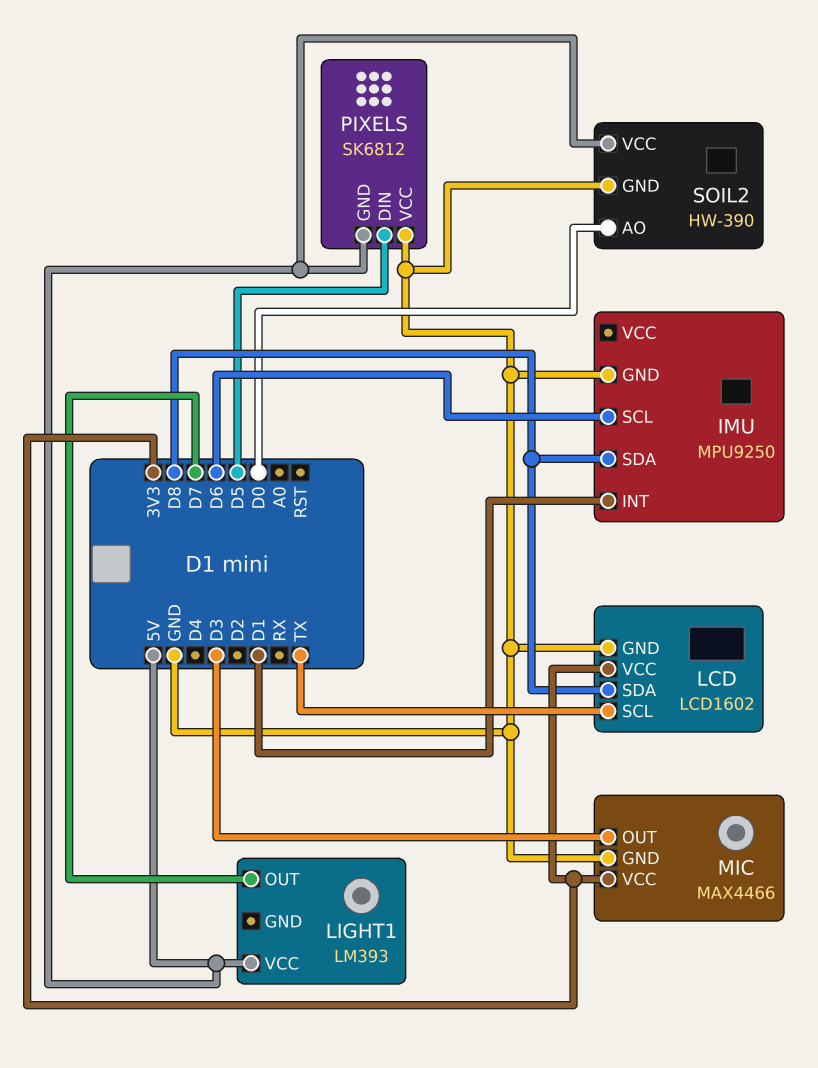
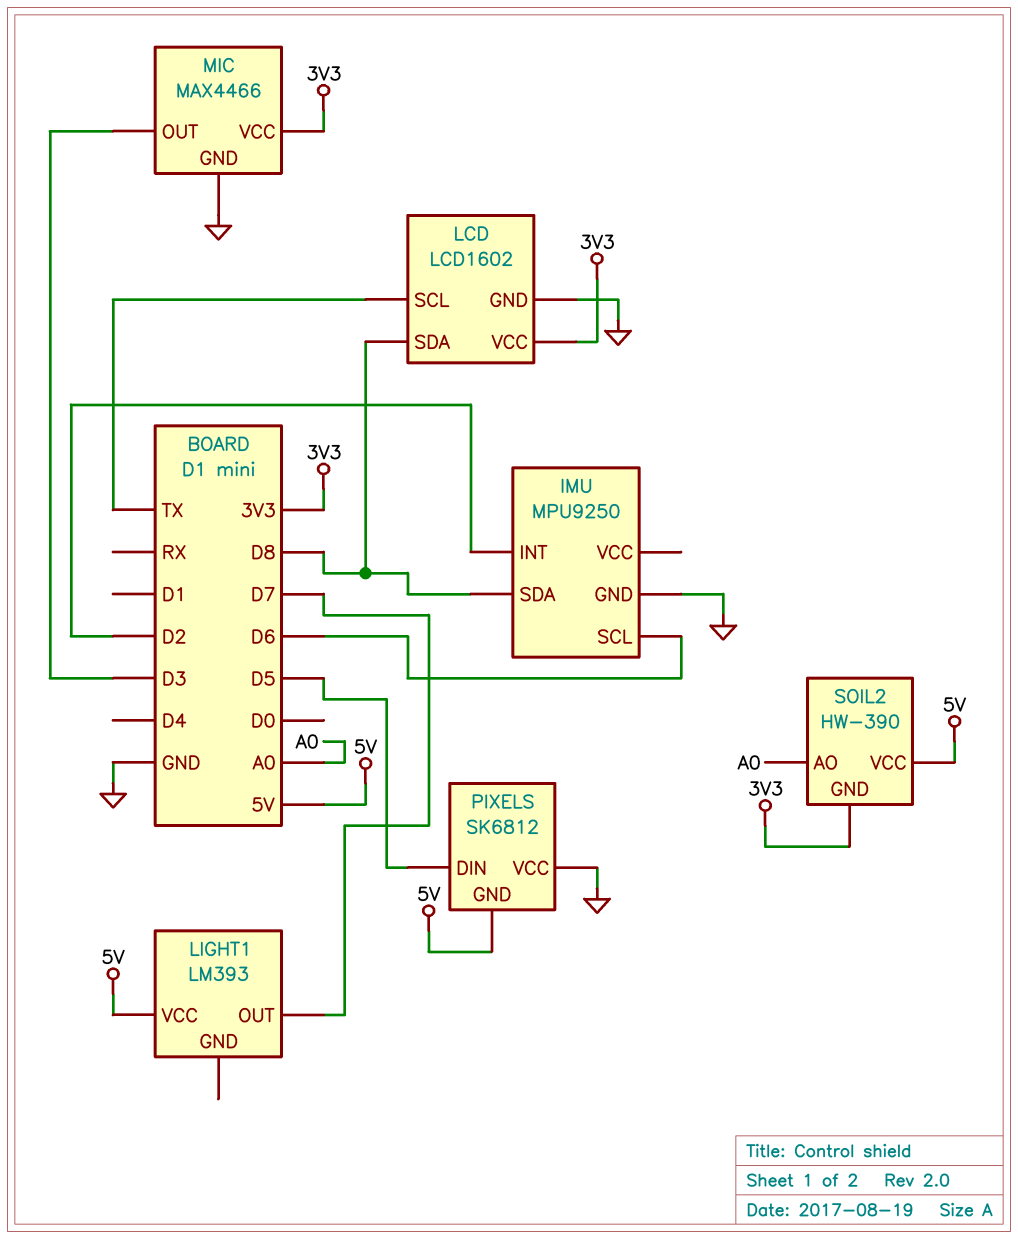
IMU pin INT: D1 -> D2
SOIL2 pin AO: D0 -> A0
SOIL2 pin GND: GND -> 3V3

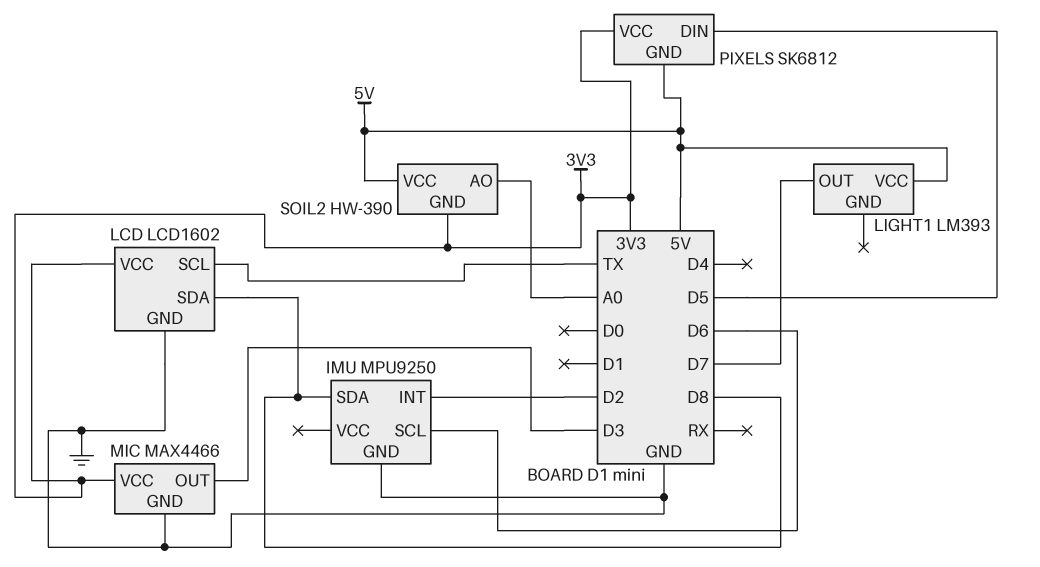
PIXELS pin VCC: GND -> 3V3

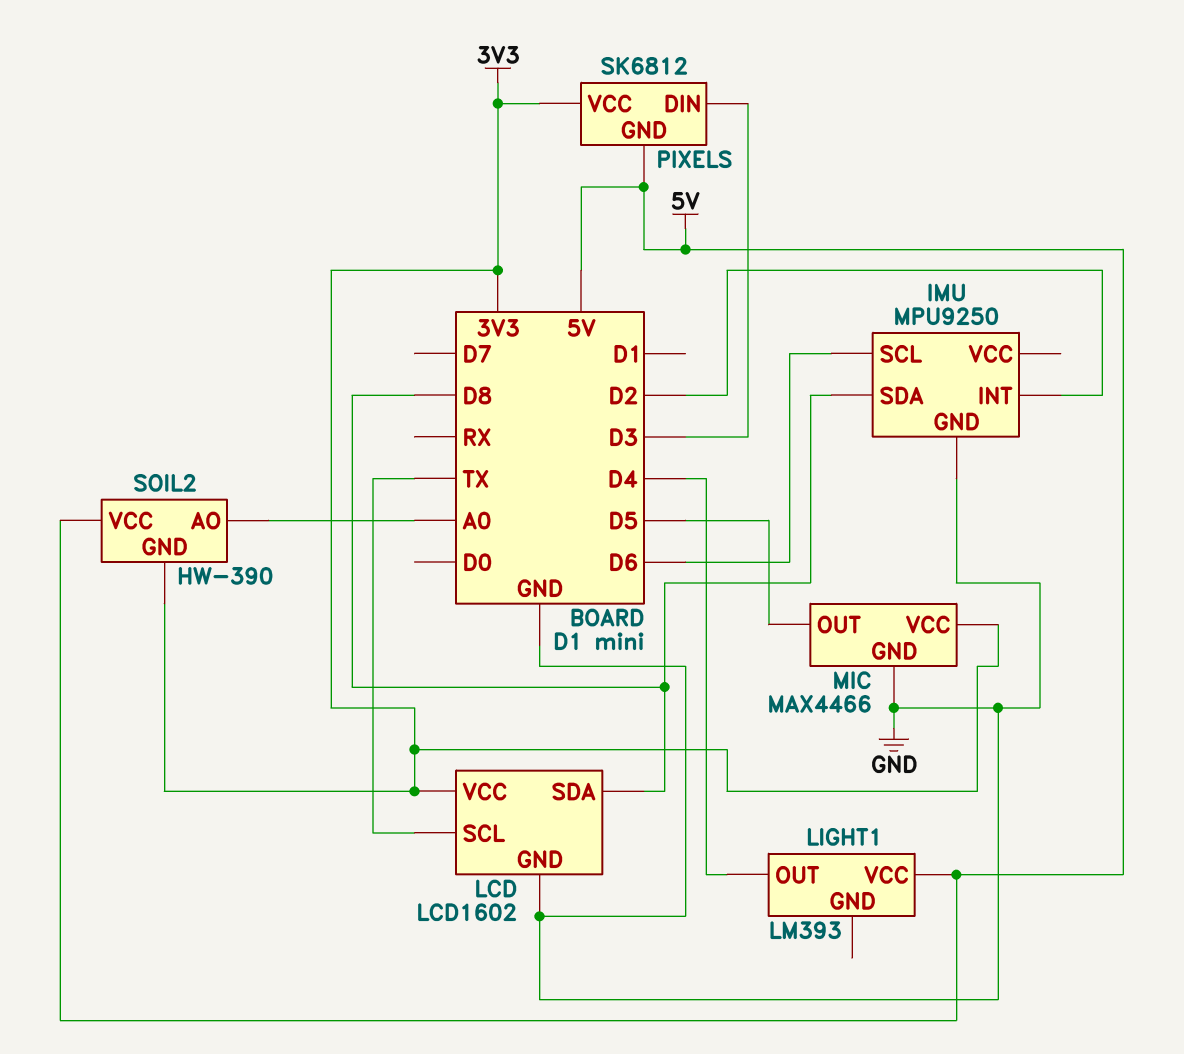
LIGHT1 pin OUT: D7 -> D4
MIC pin OUT: D3 -> D5
PIXELS pin DIN: D5 -> D3

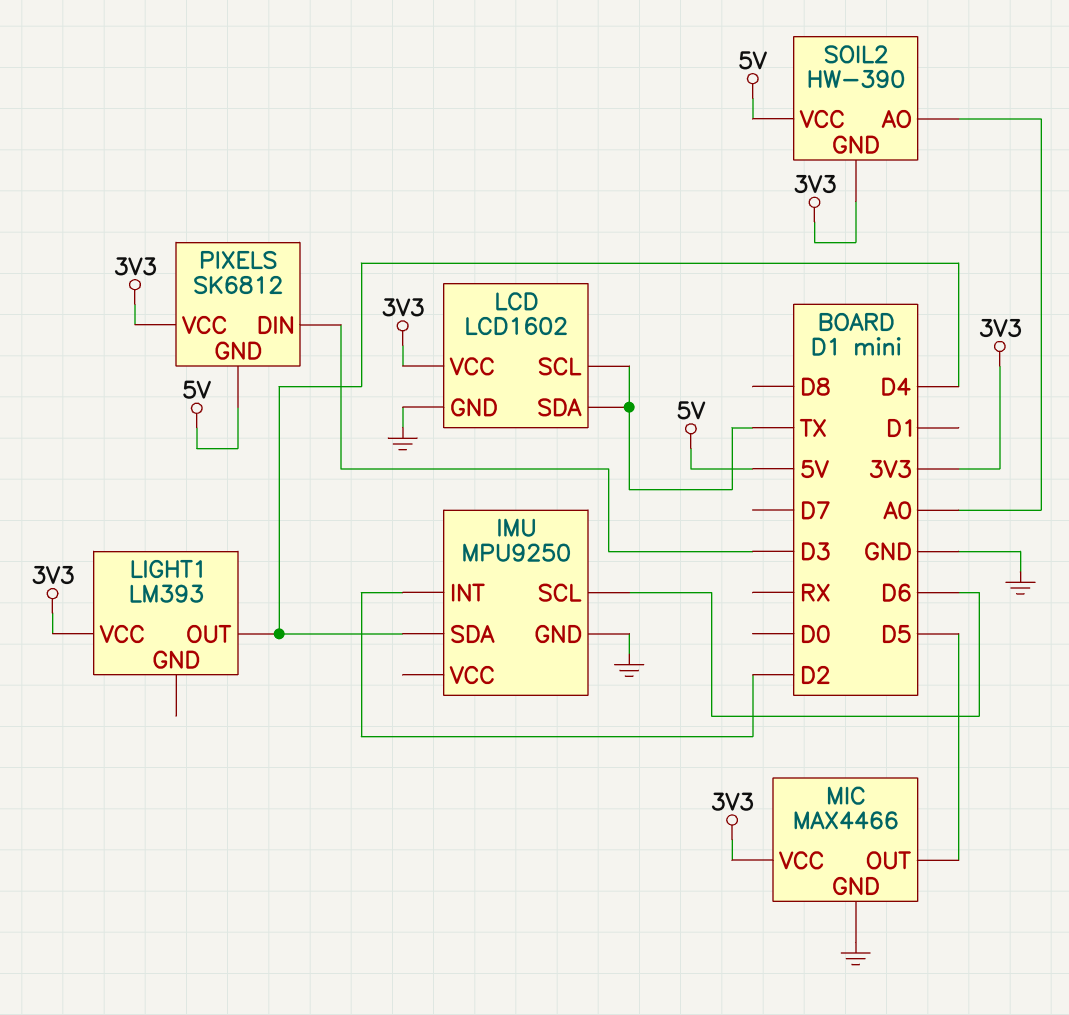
IMU pin SDA: D8 -> D4
LCD pin SDA: D8 -> TX
LIGHT1 pin VCC: 5V -> 3V3

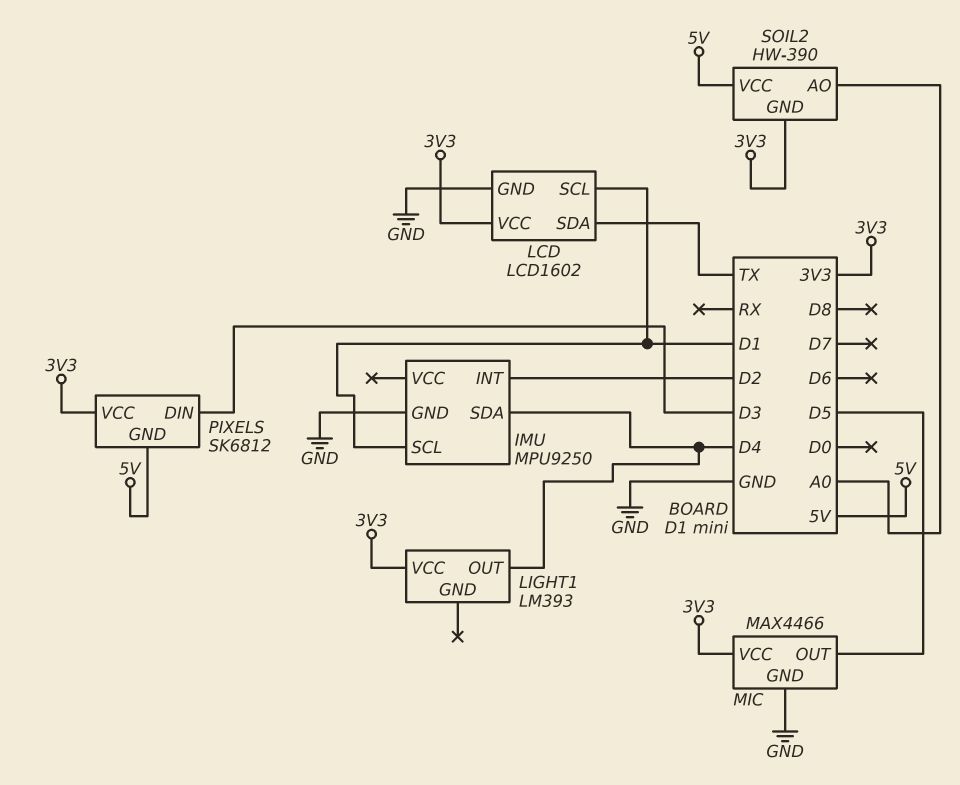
IMU pin SCL: D6 -> D1
LCD pin SCL: TX -> D1

